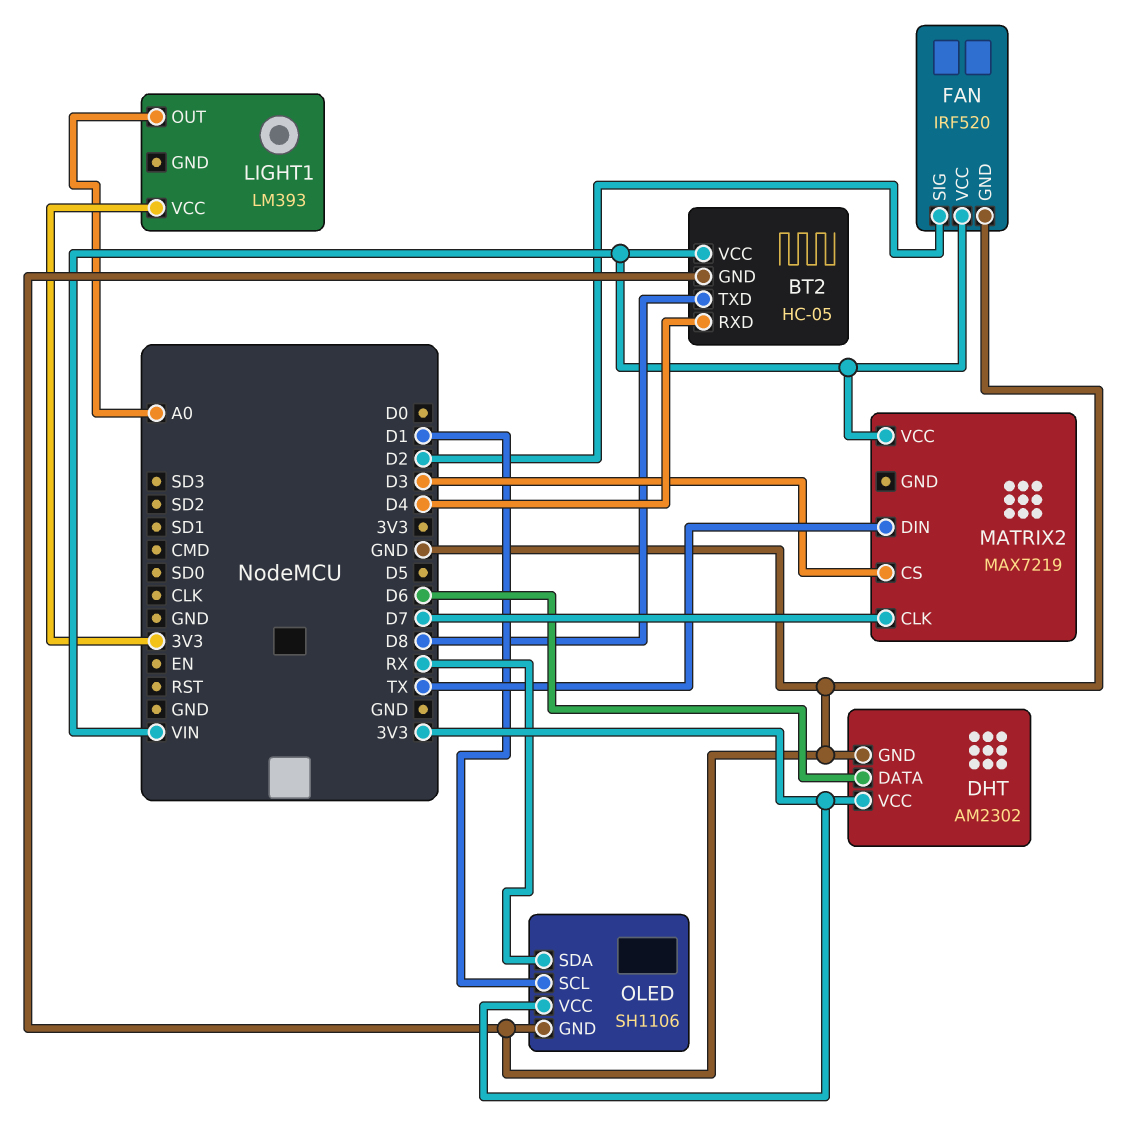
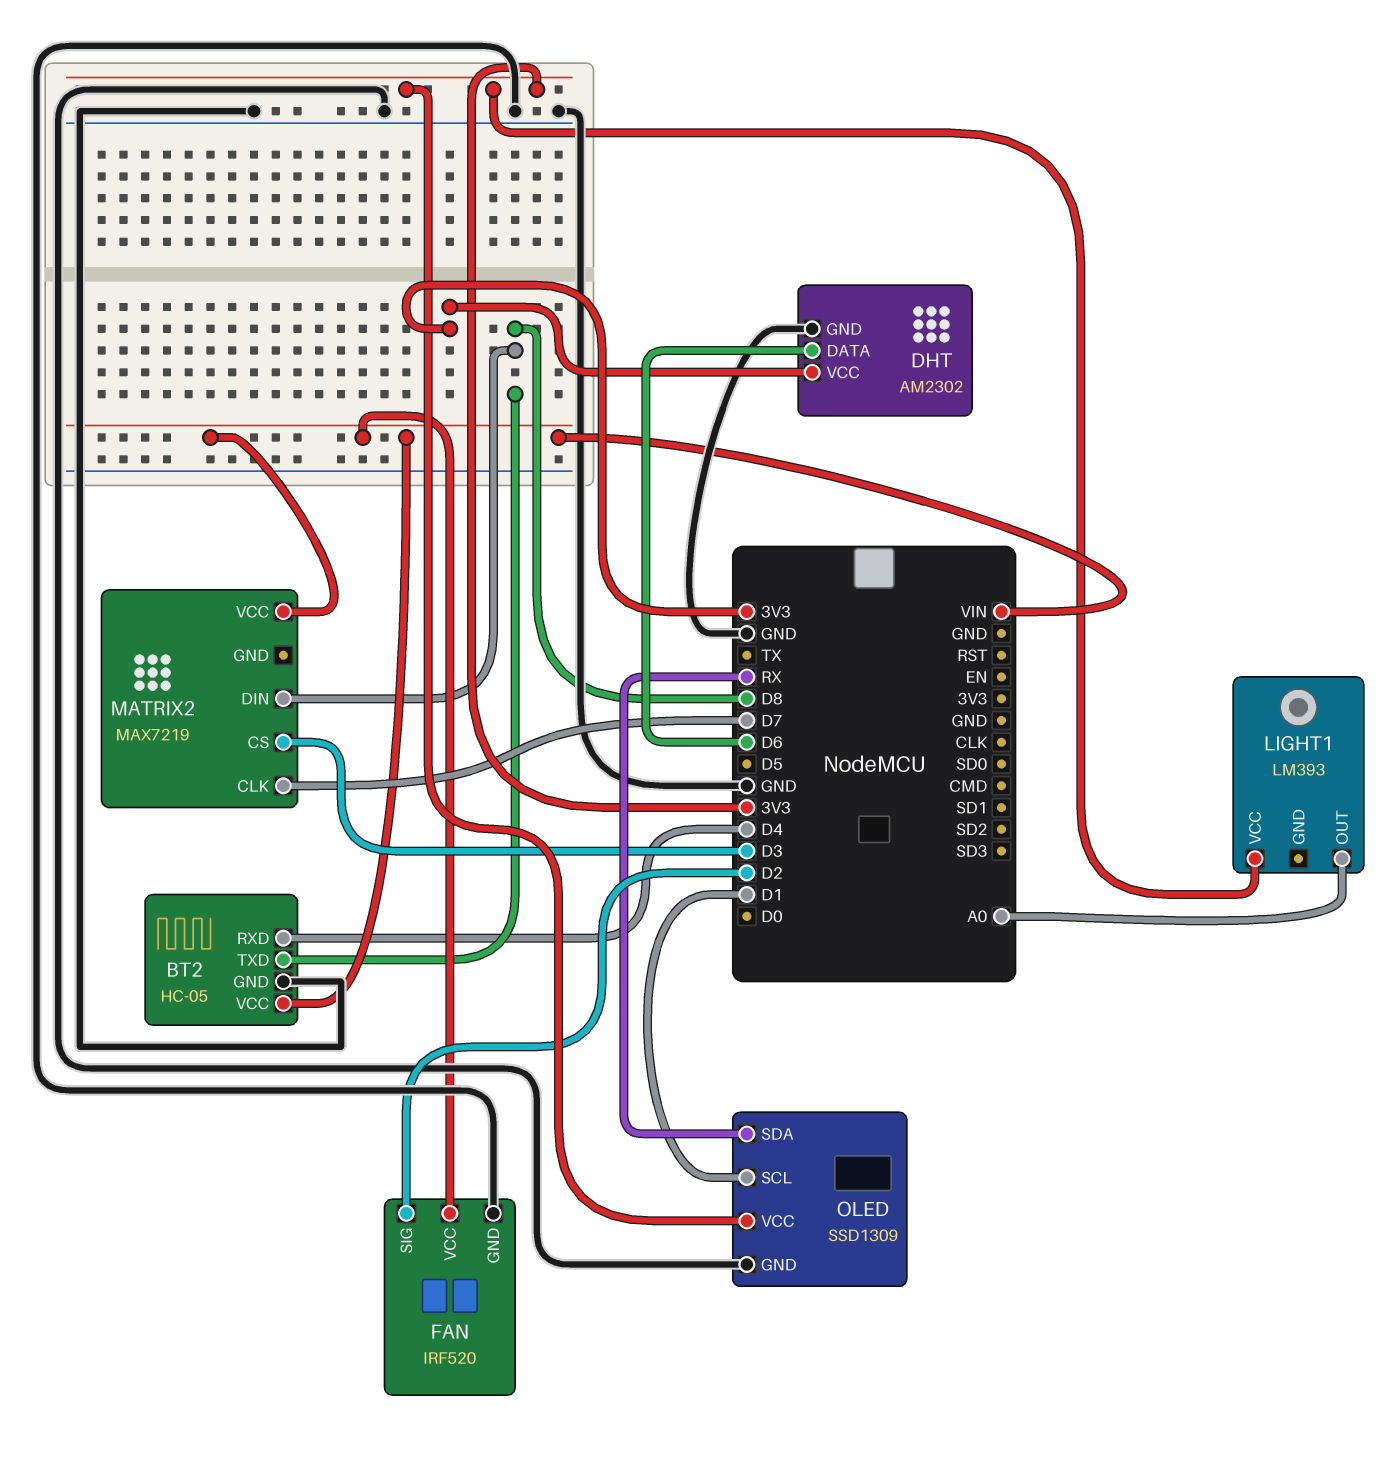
MATRIX2 pin DIN: TX -> D8
OLED: SH1106 -> SSD1309

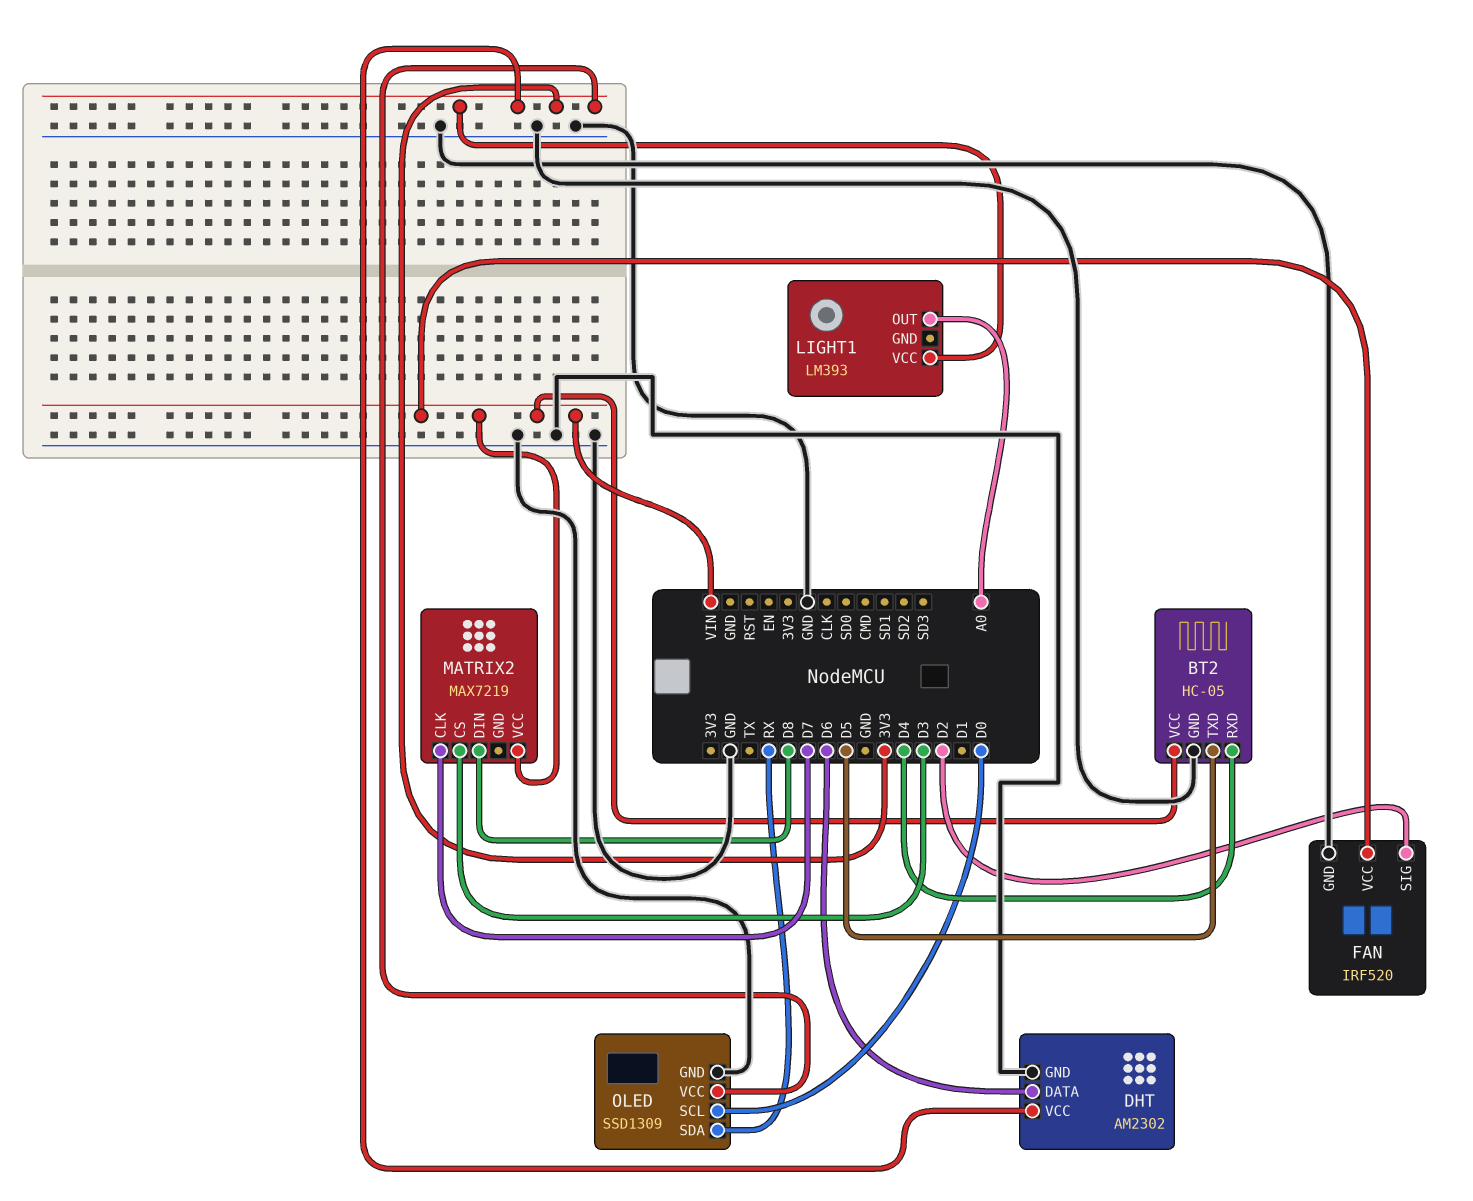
BT2 pin TXD: D8 -> D5
OLED pin SCL: D1 -> D0

